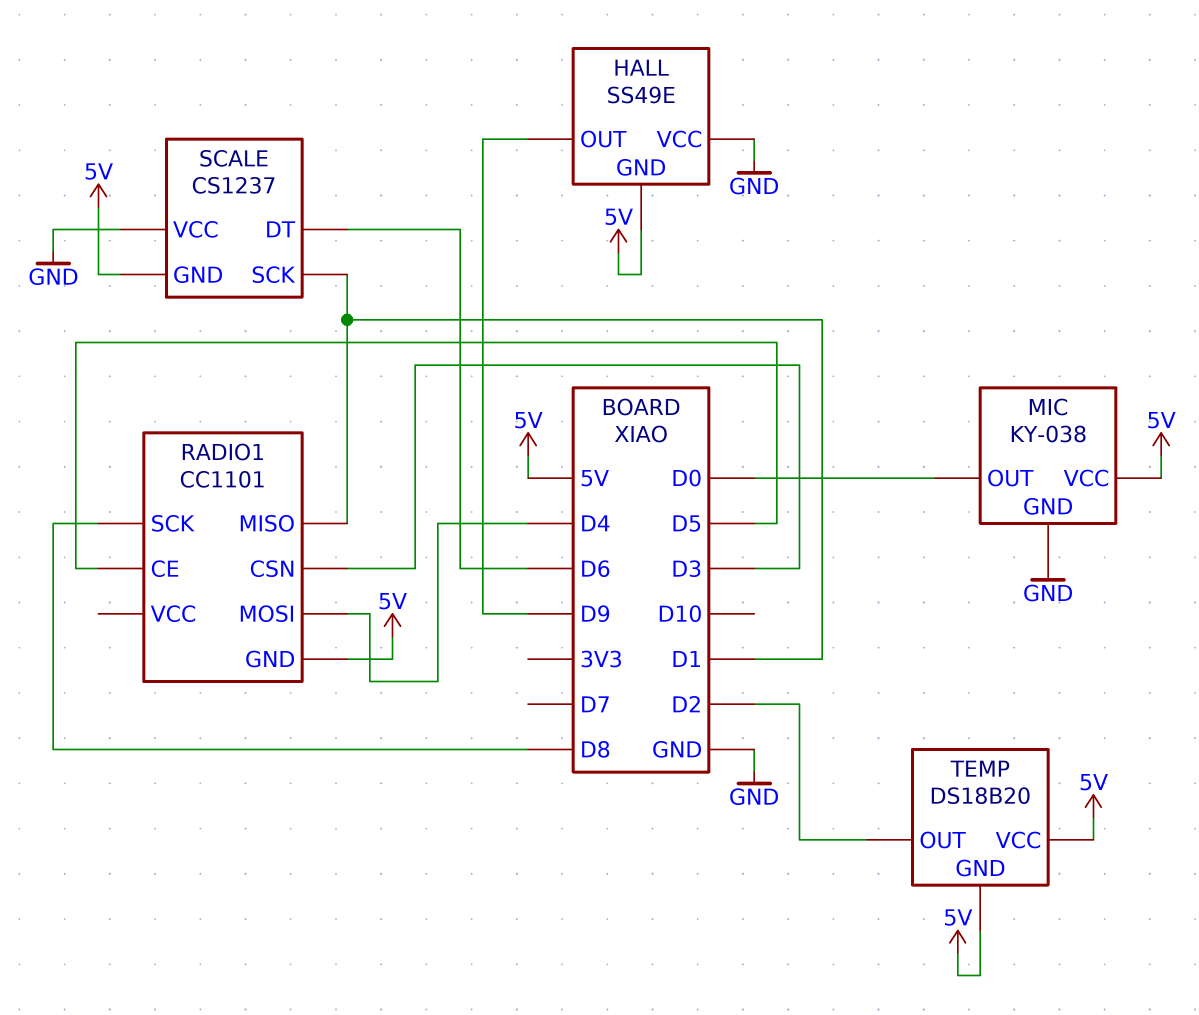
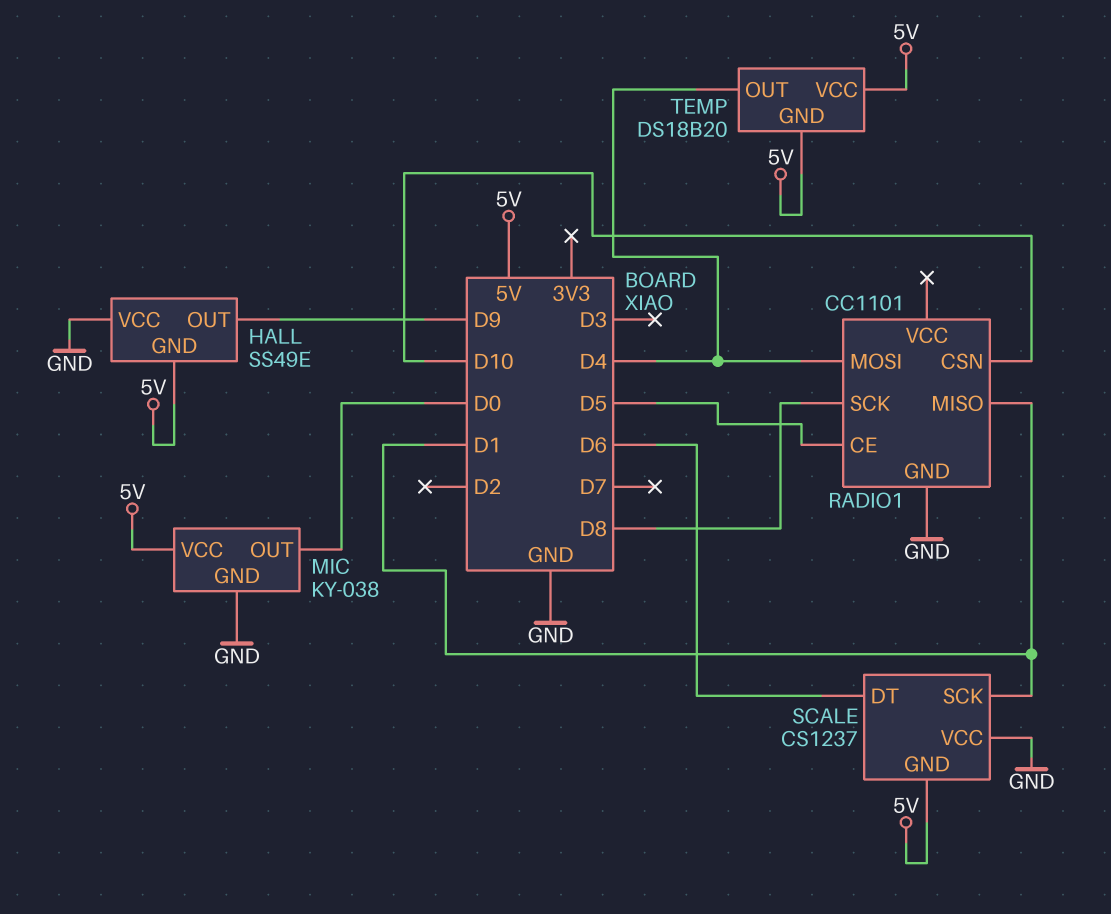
RADIO1 pin CSN: D3 -> D10
RADIO1 pin GND: 5V -> GND
TEMP pin OUT: D2 -> D4

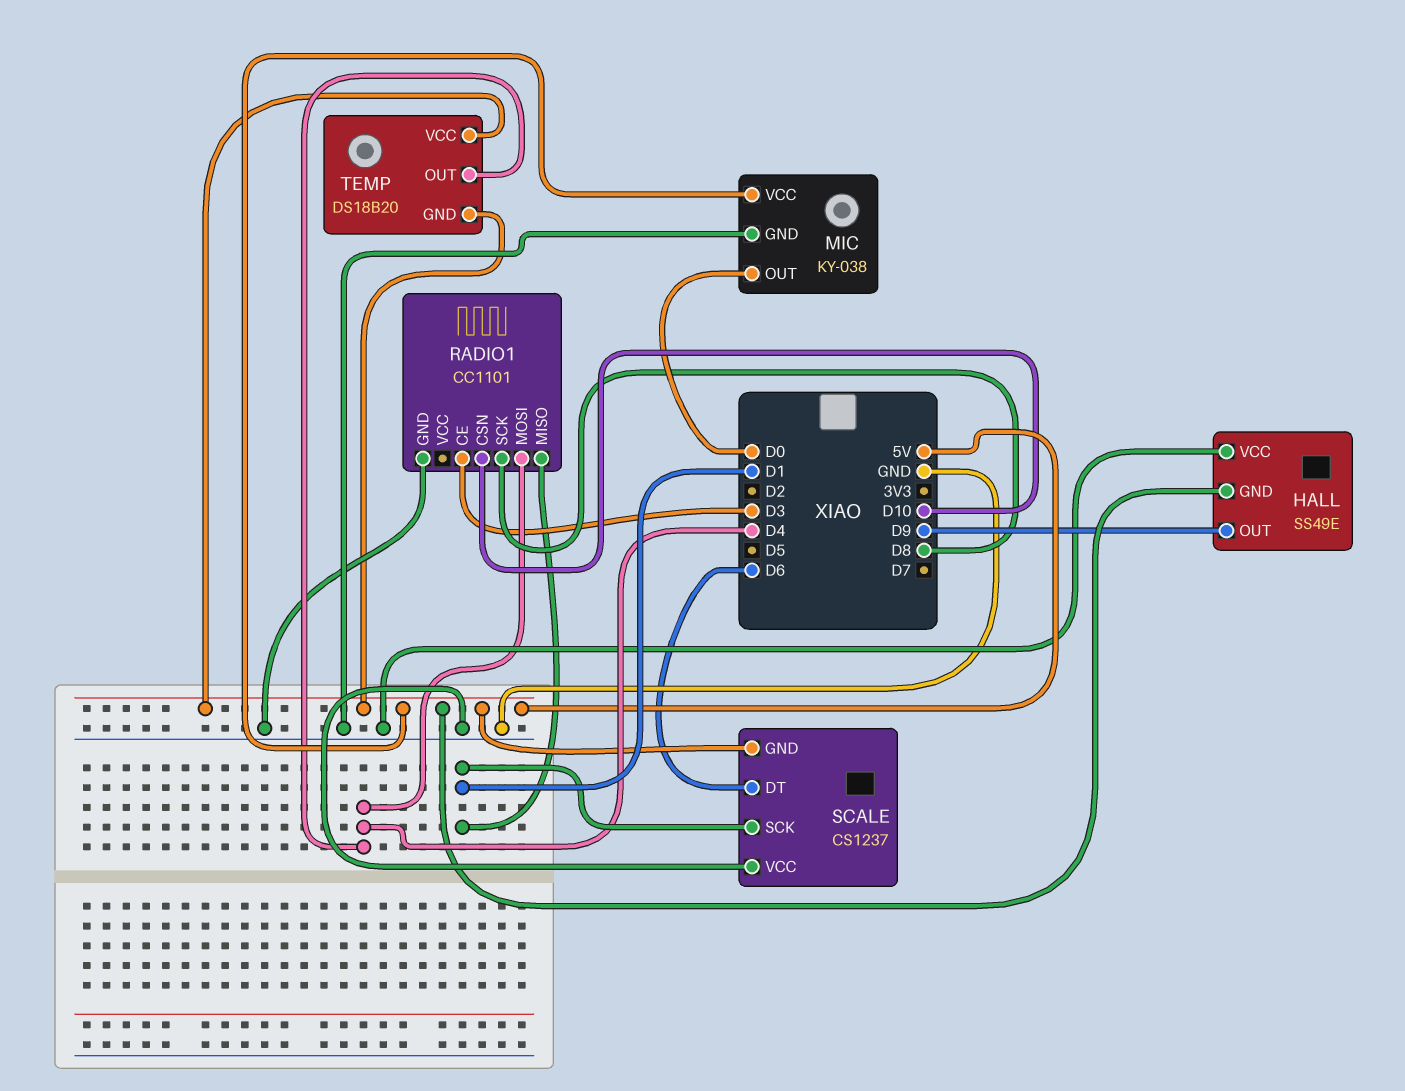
RADIO1 pin CE: D5 -> D3

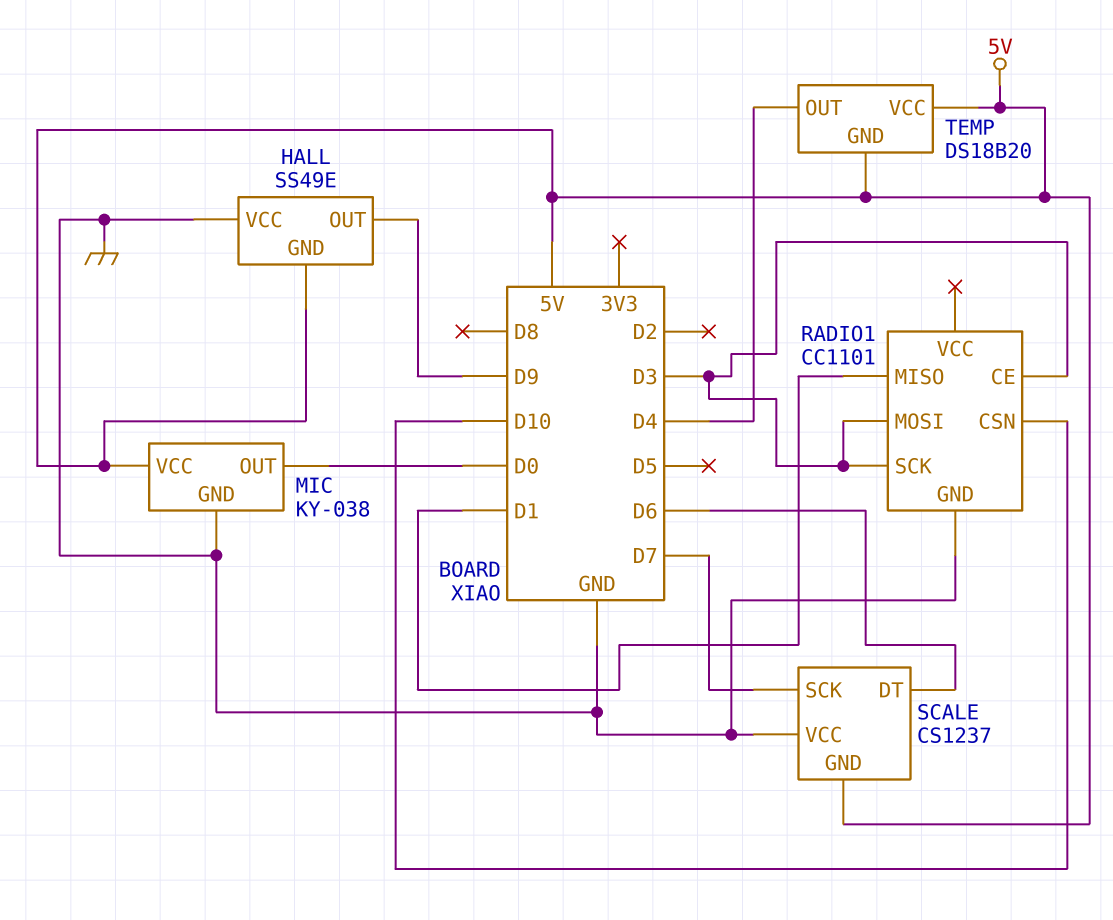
RADIO1 pin MOSI: D4 -> D3
RADIO1 pin SCK: D8 -> D3
SCALE pin SCK: D1 -> D7

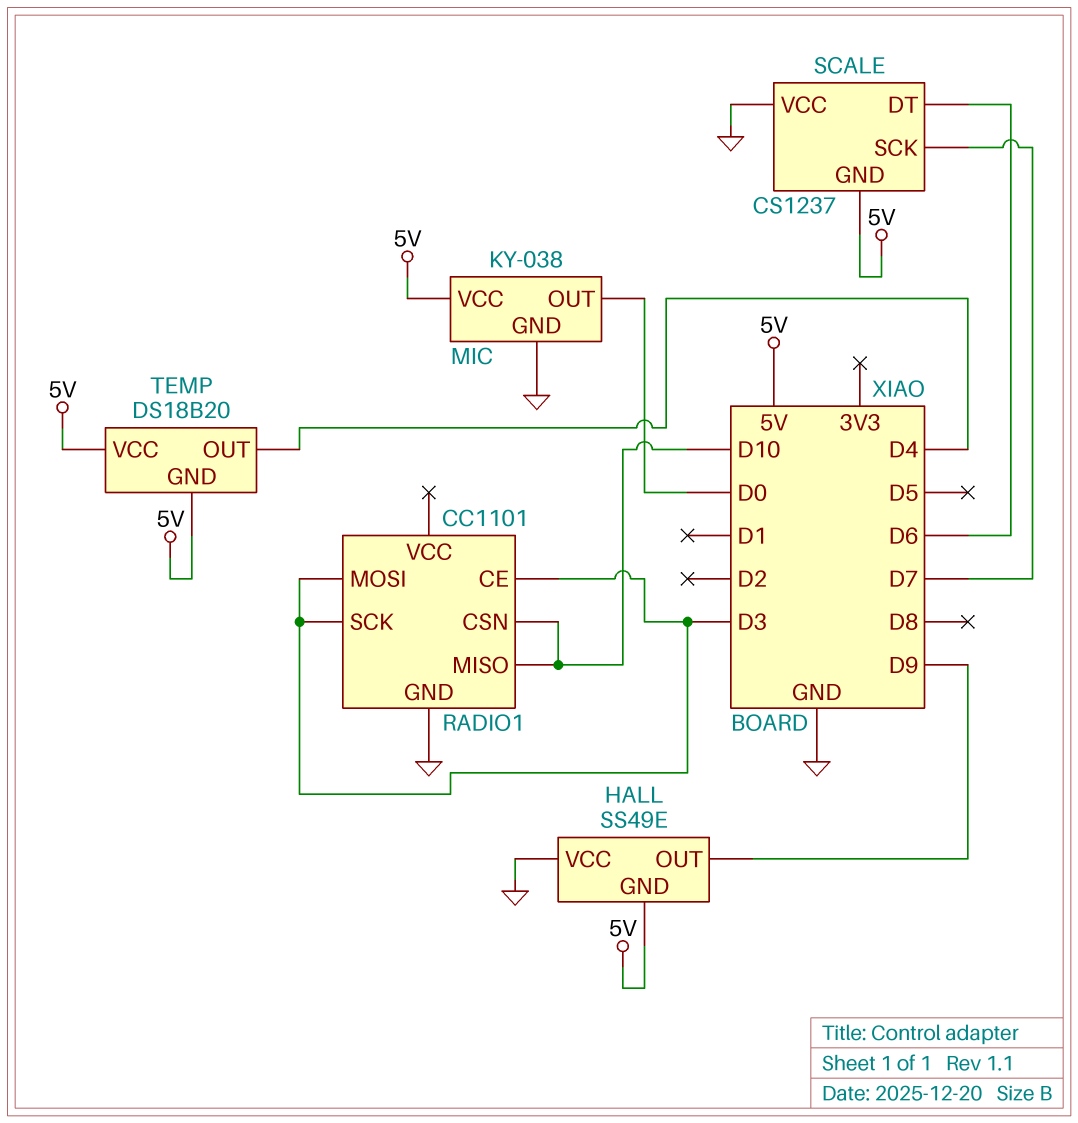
RADIO1 pin MISO: D1 -> D10

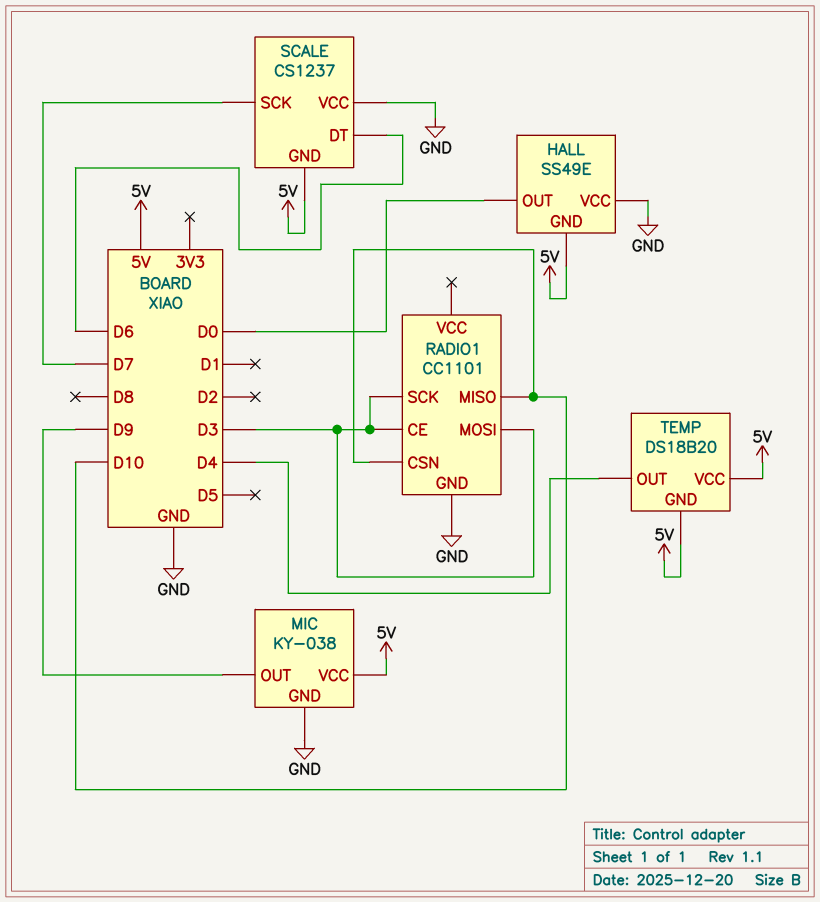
HALL pin OUT: D9 -> D0
MIC pin OUT: D0 -> D9

